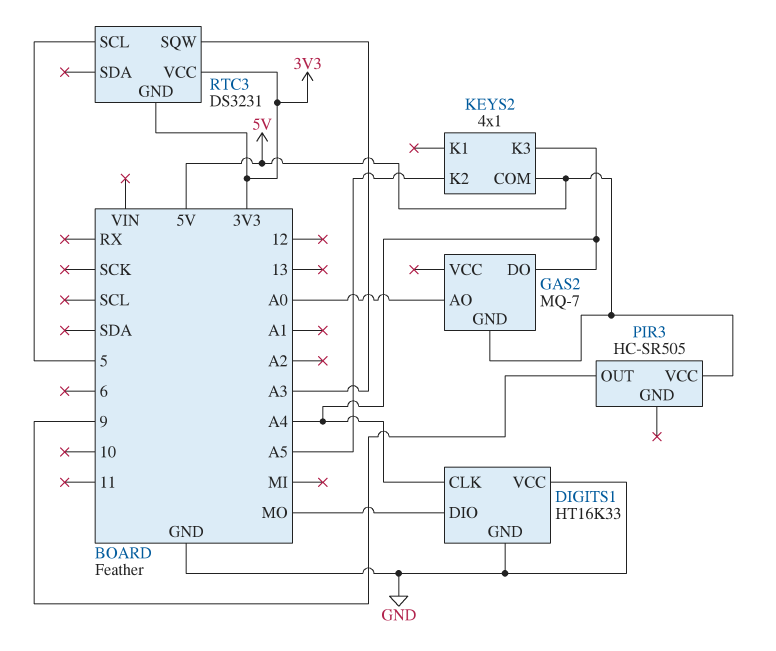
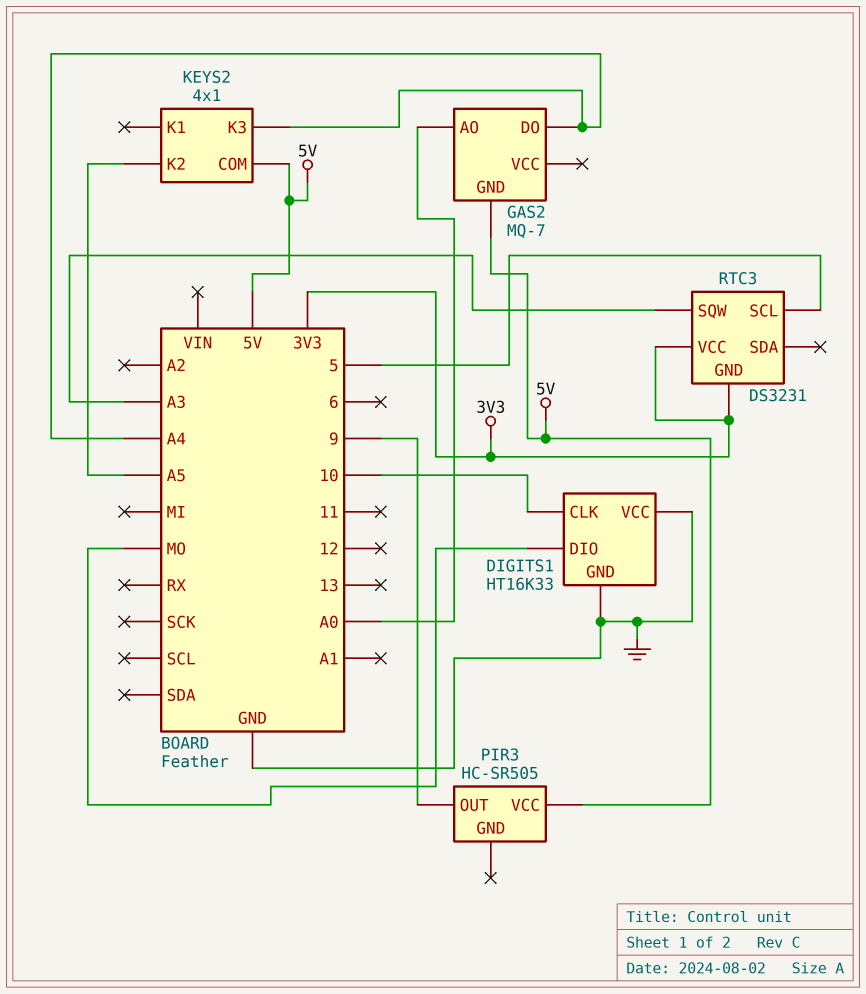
DIGITS1 pin CLK: A4 -> 10

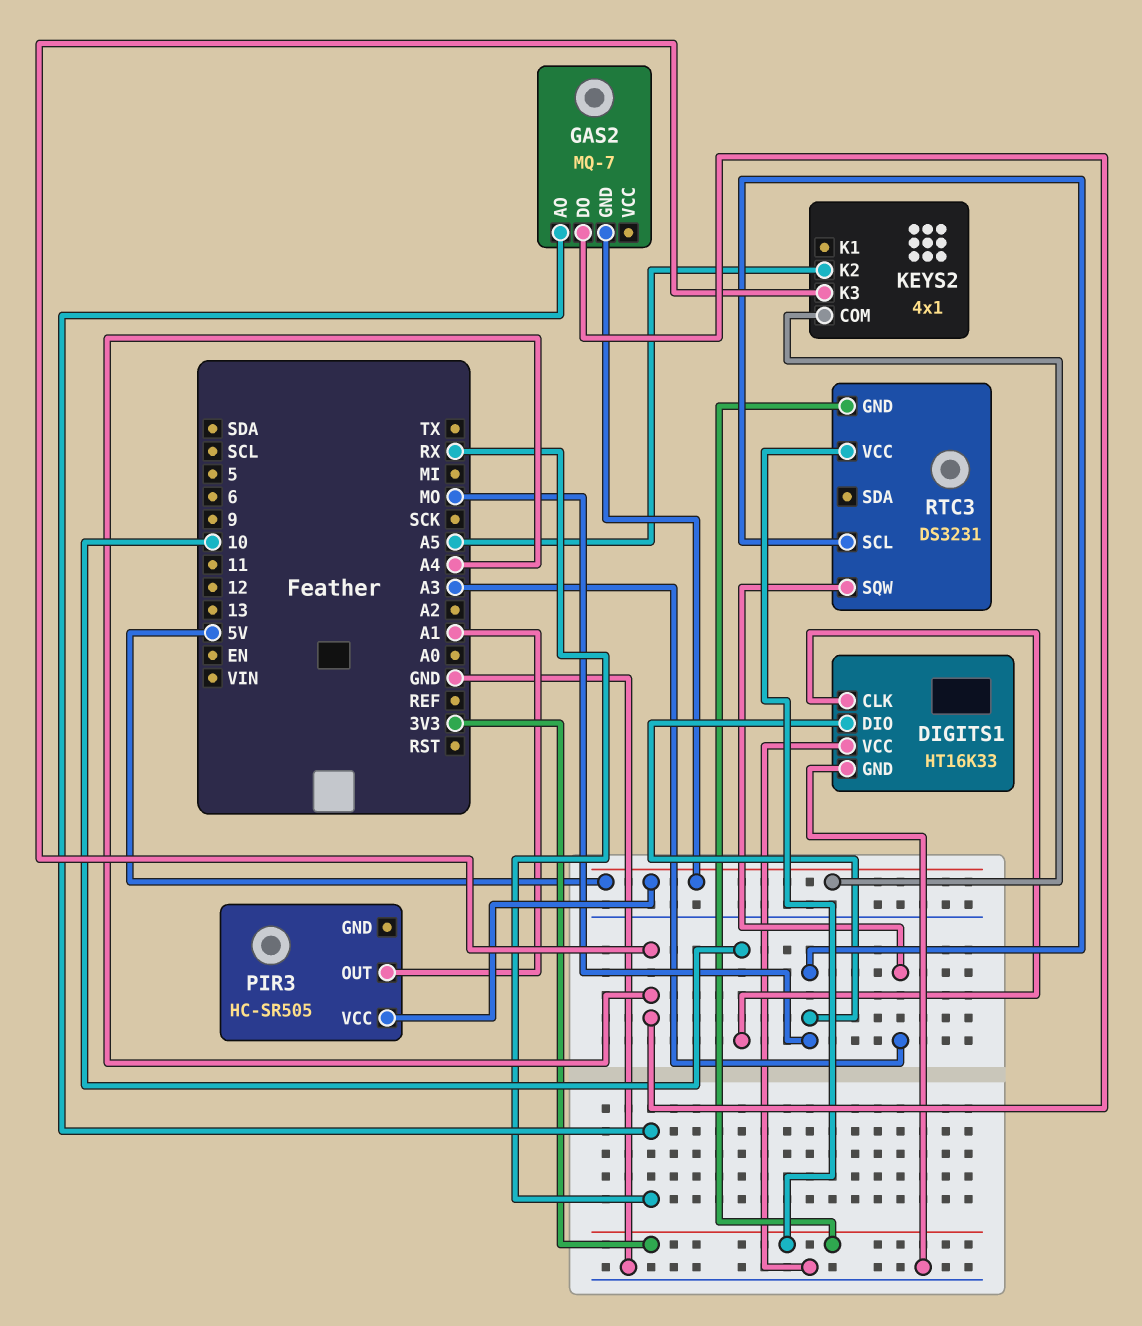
GAS2 pin AO: A0 -> RX
PIR3 pin OUT: 9 -> A1
RTC3 pin SCL: 5 -> MO

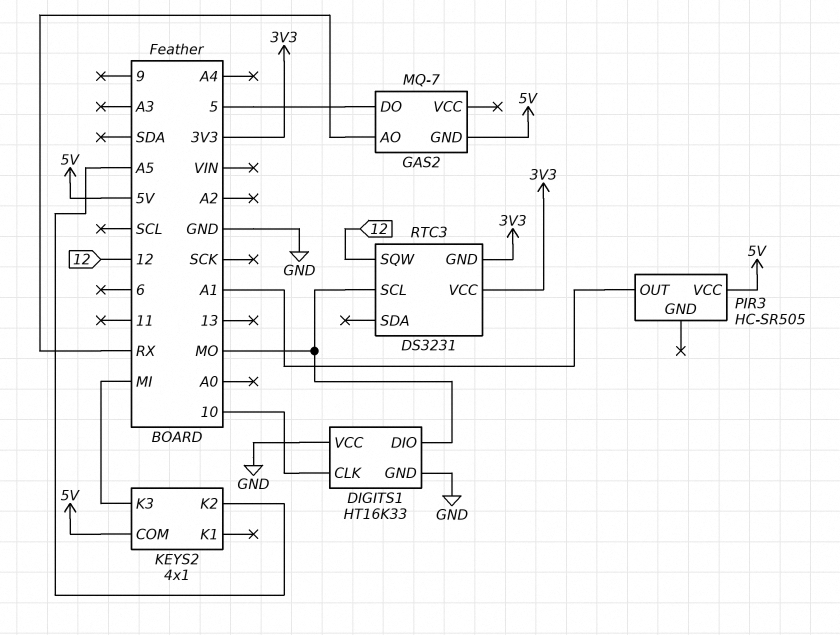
GAS2 pin DO: A4 -> 5
KEYS2 pin K3: A4 -> MI
RTC3 pin SQW: A3 -> 12

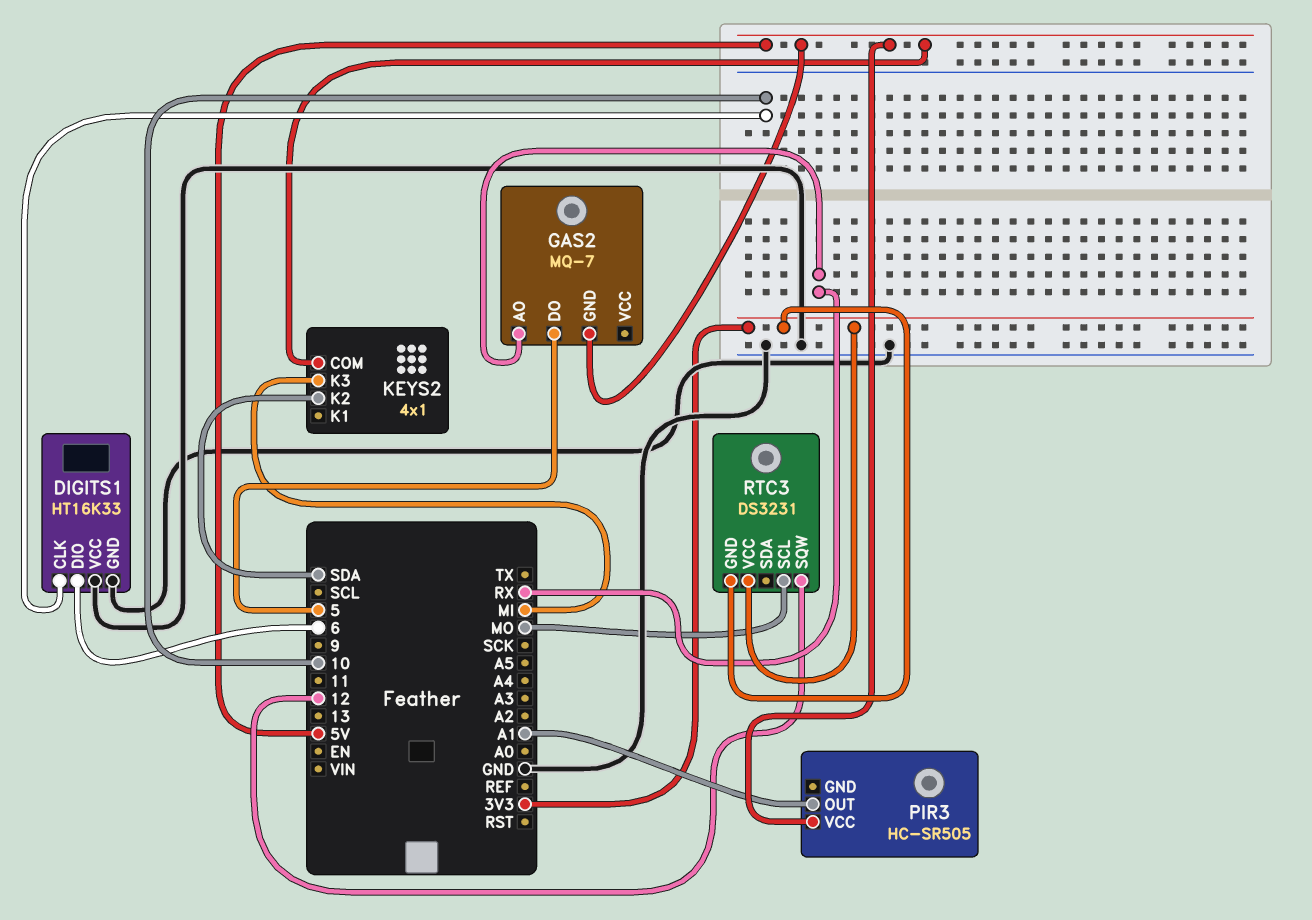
DIGITS1 pin DIO: MO -> 6
KEYS2 pin K2: A5 -> SDA

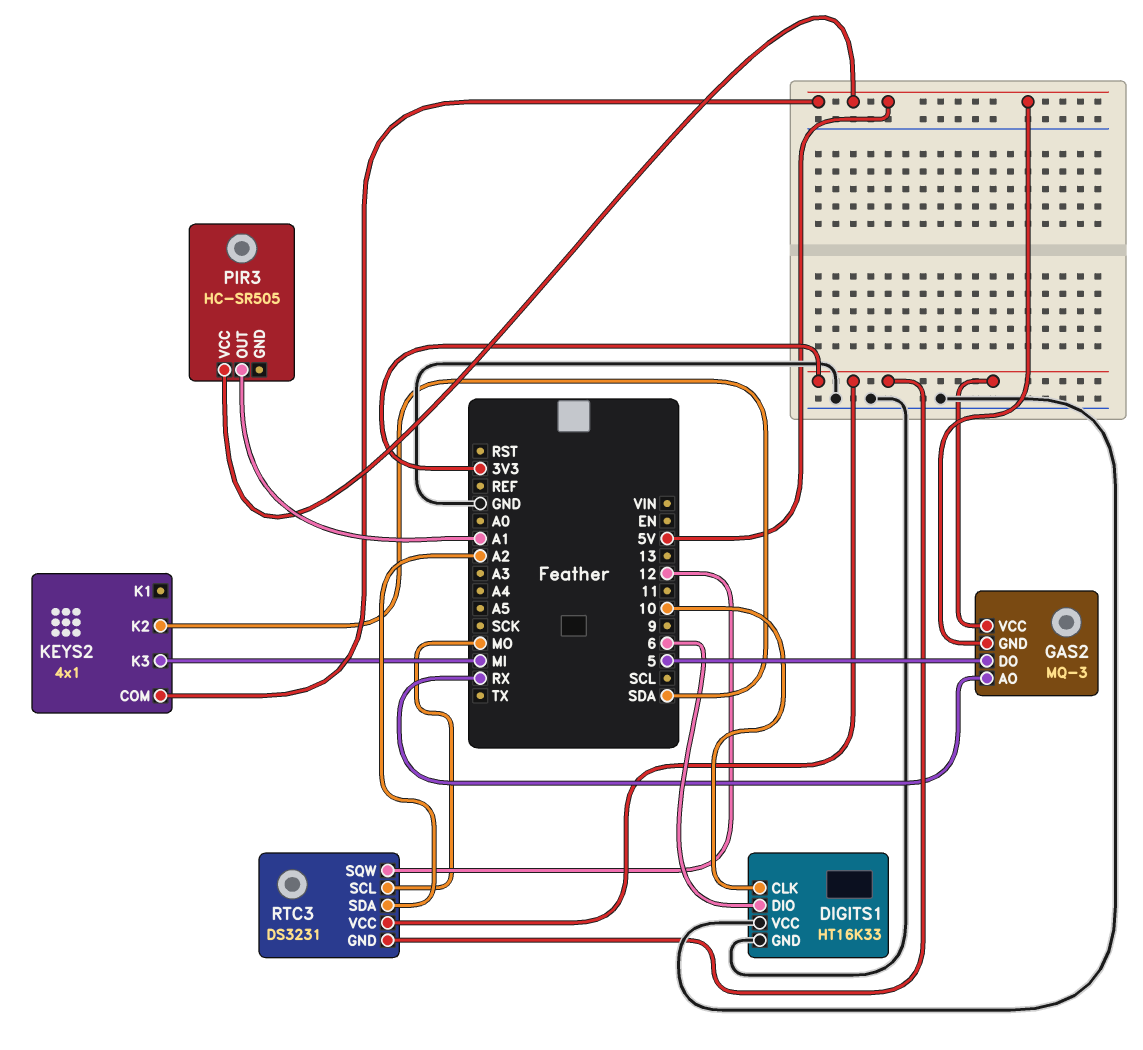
GAS2: MQ-7 -> MQ-3
GAS2 pin VCC: none -> 3V3
RTC3 pin SDA: none -> A2

